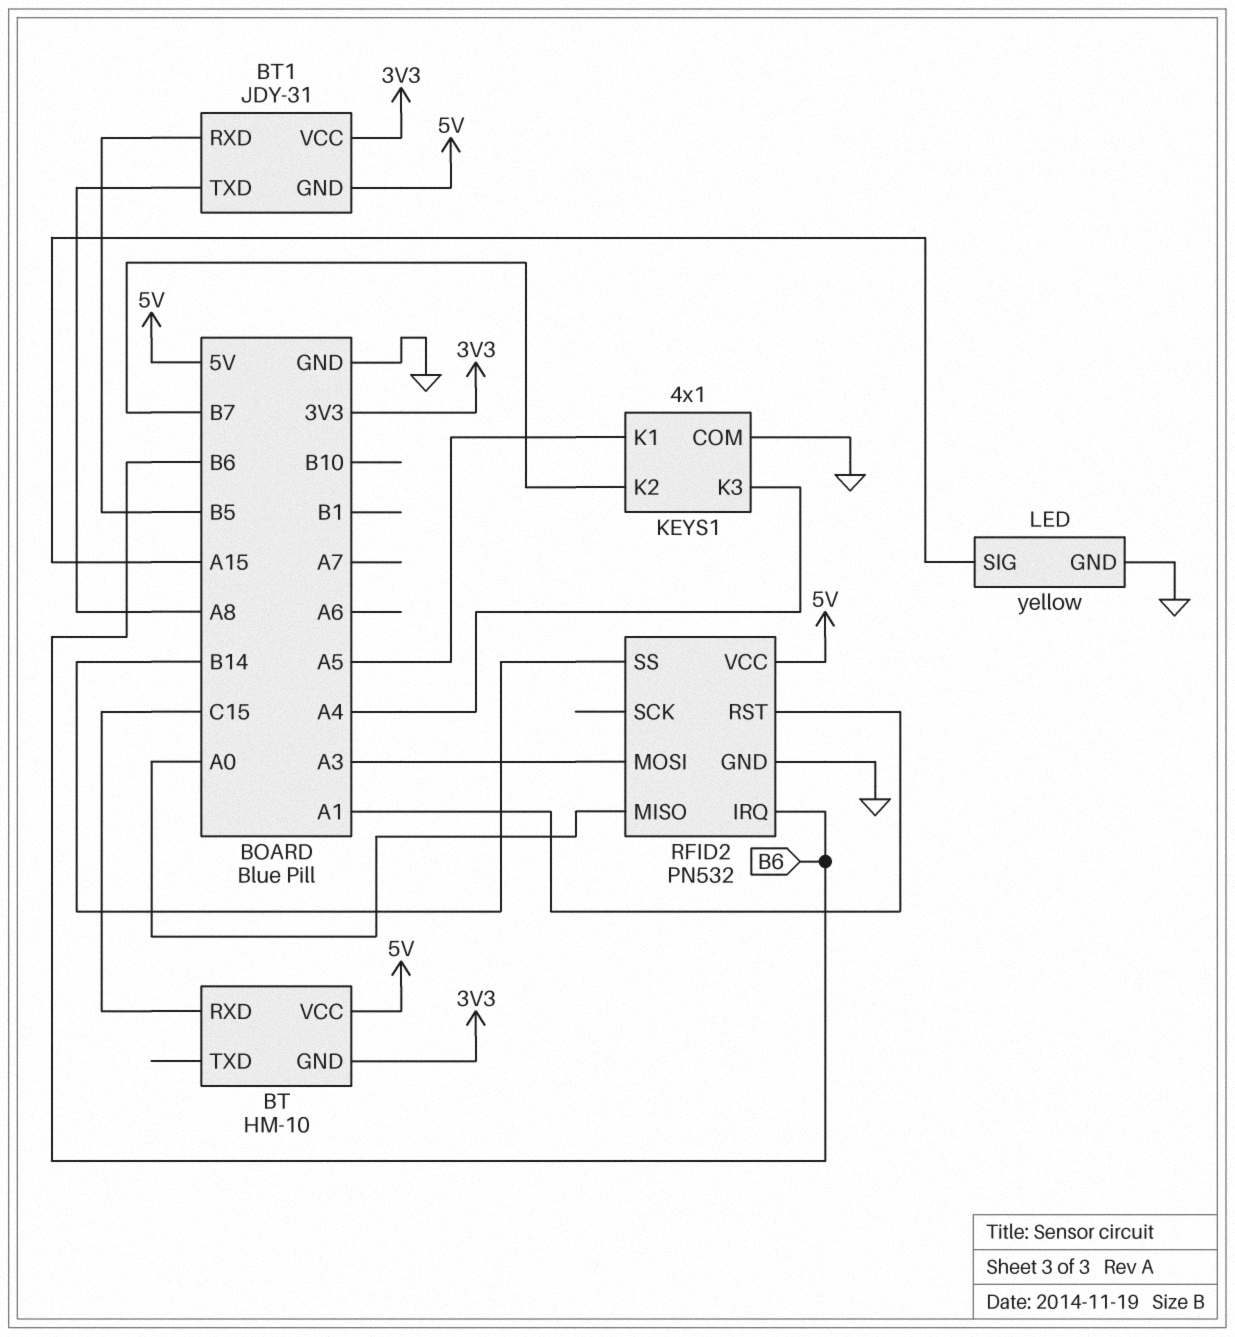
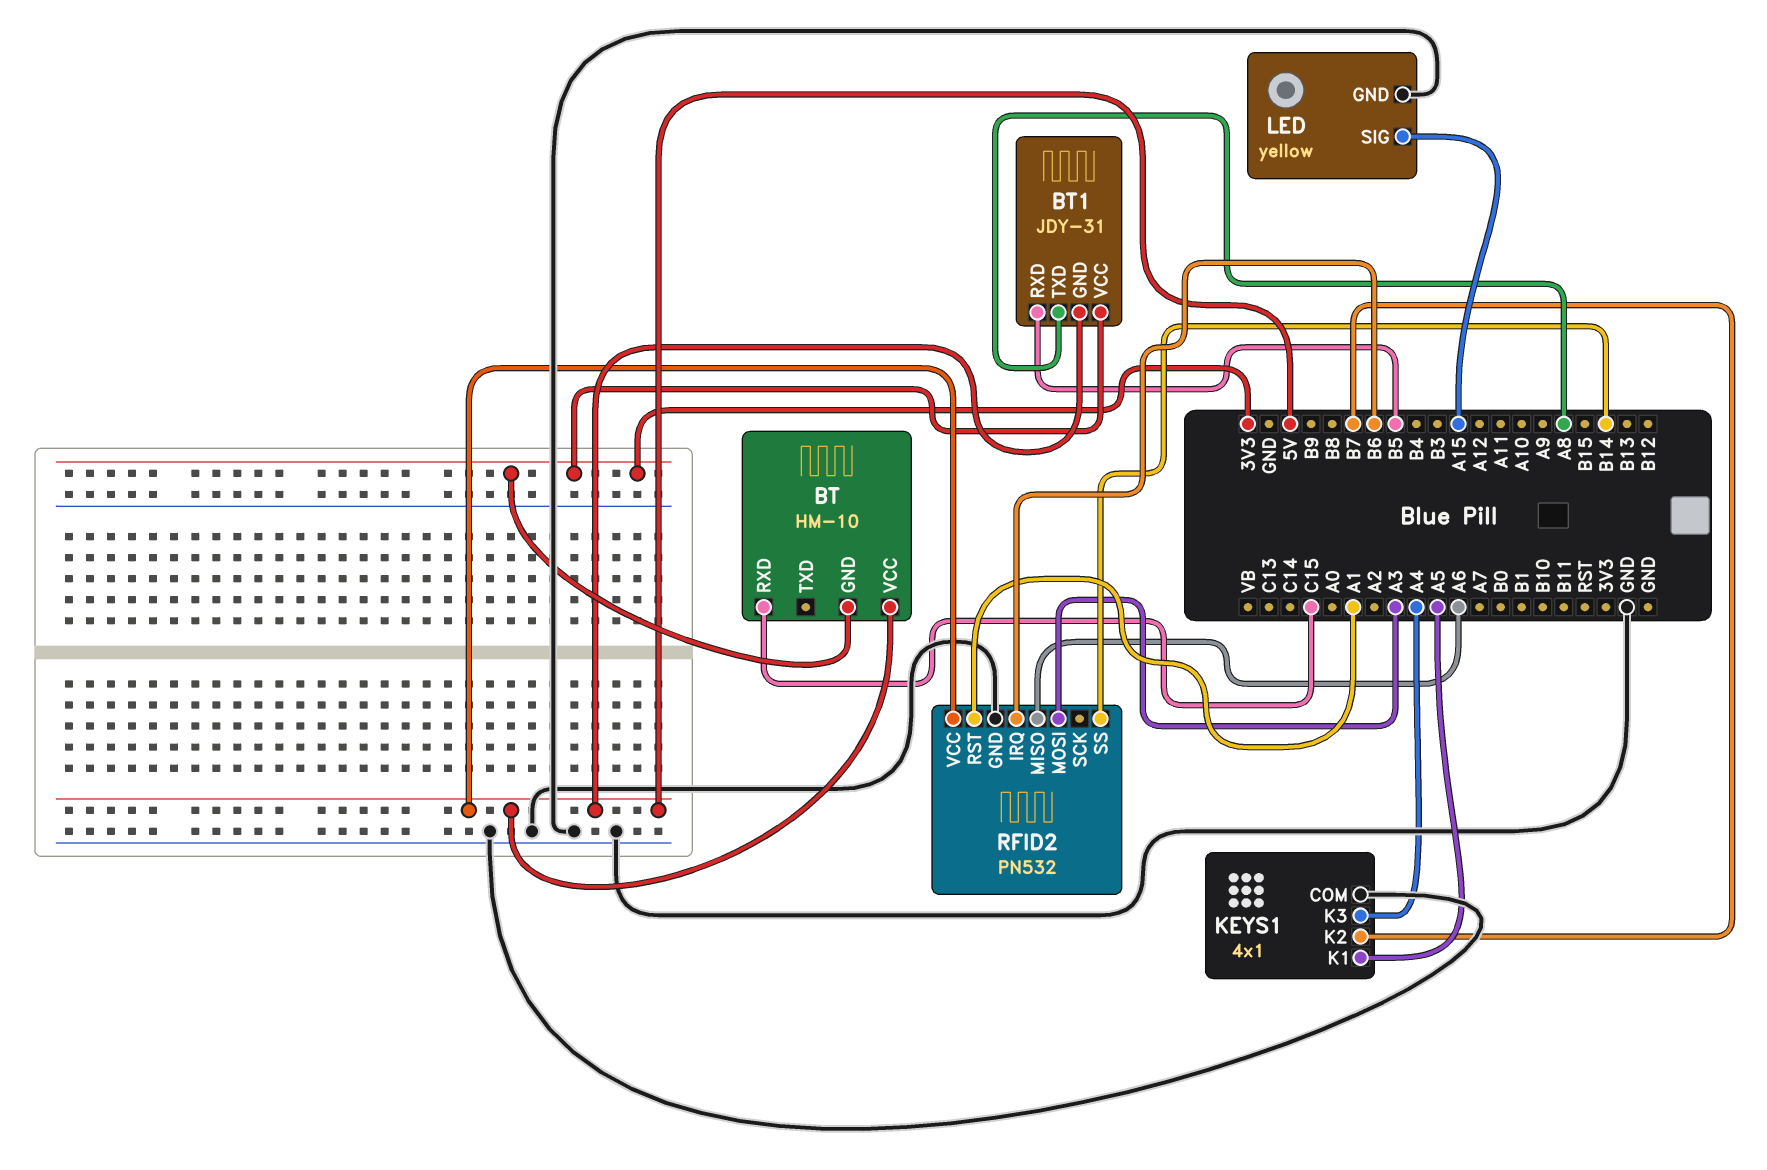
RFID2 pin MISO: A0 -> A6

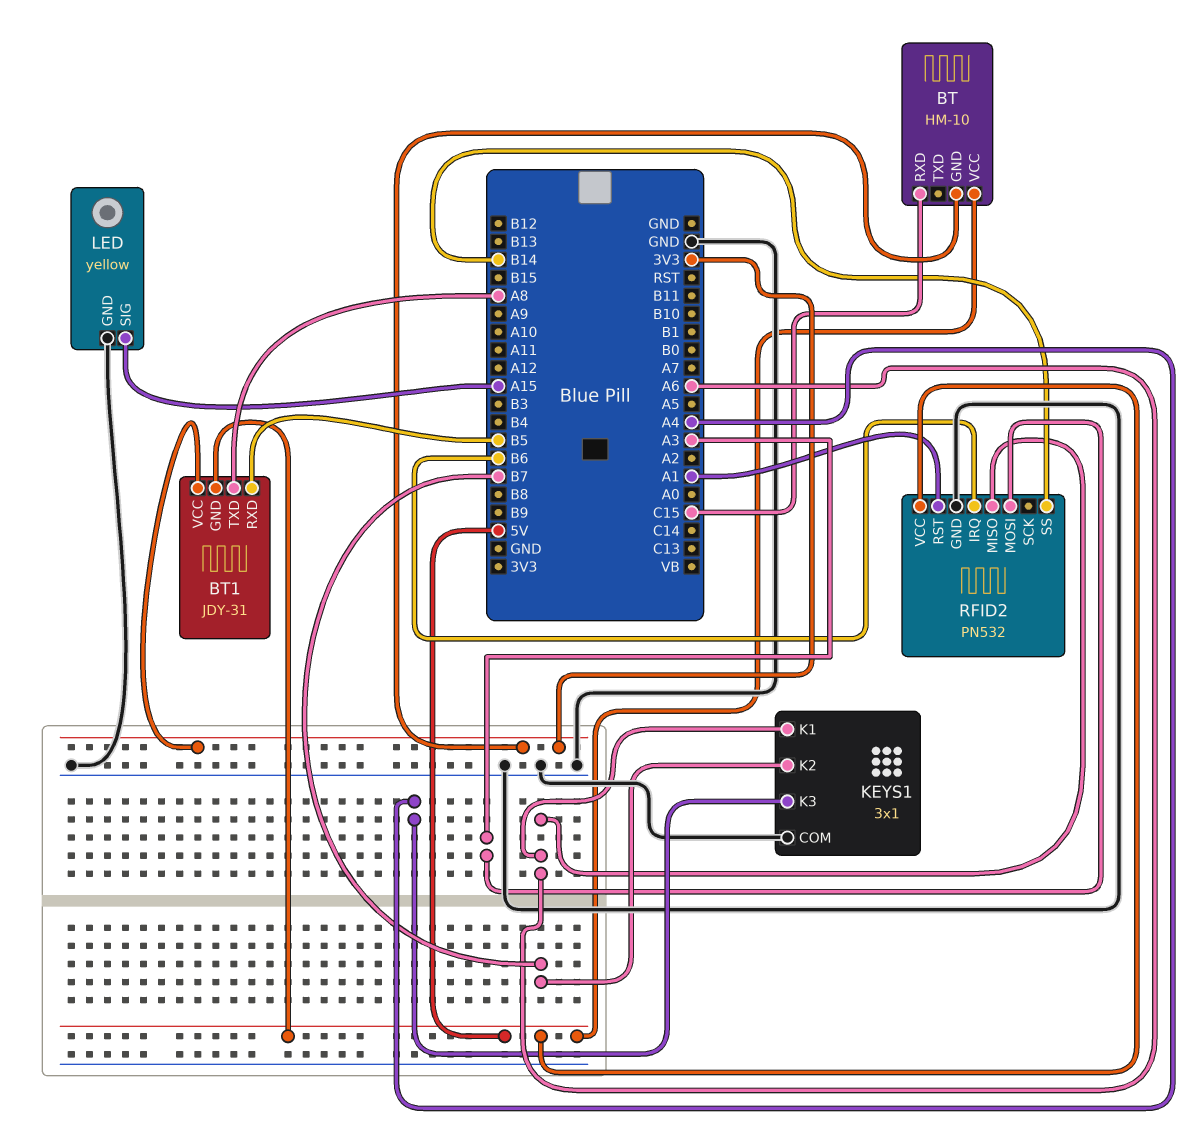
KEYS1: 4x1 -> 3x1
KEYS1 pin K1: A5 -> A6

